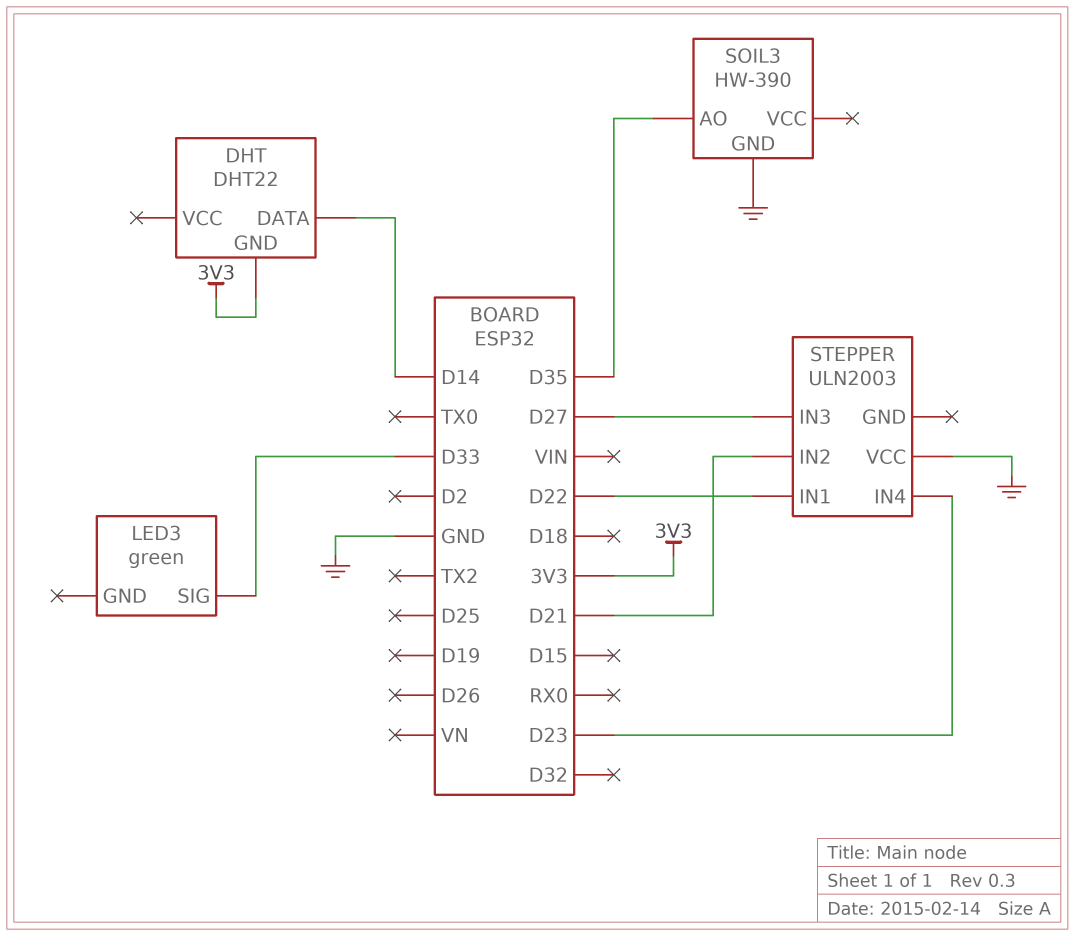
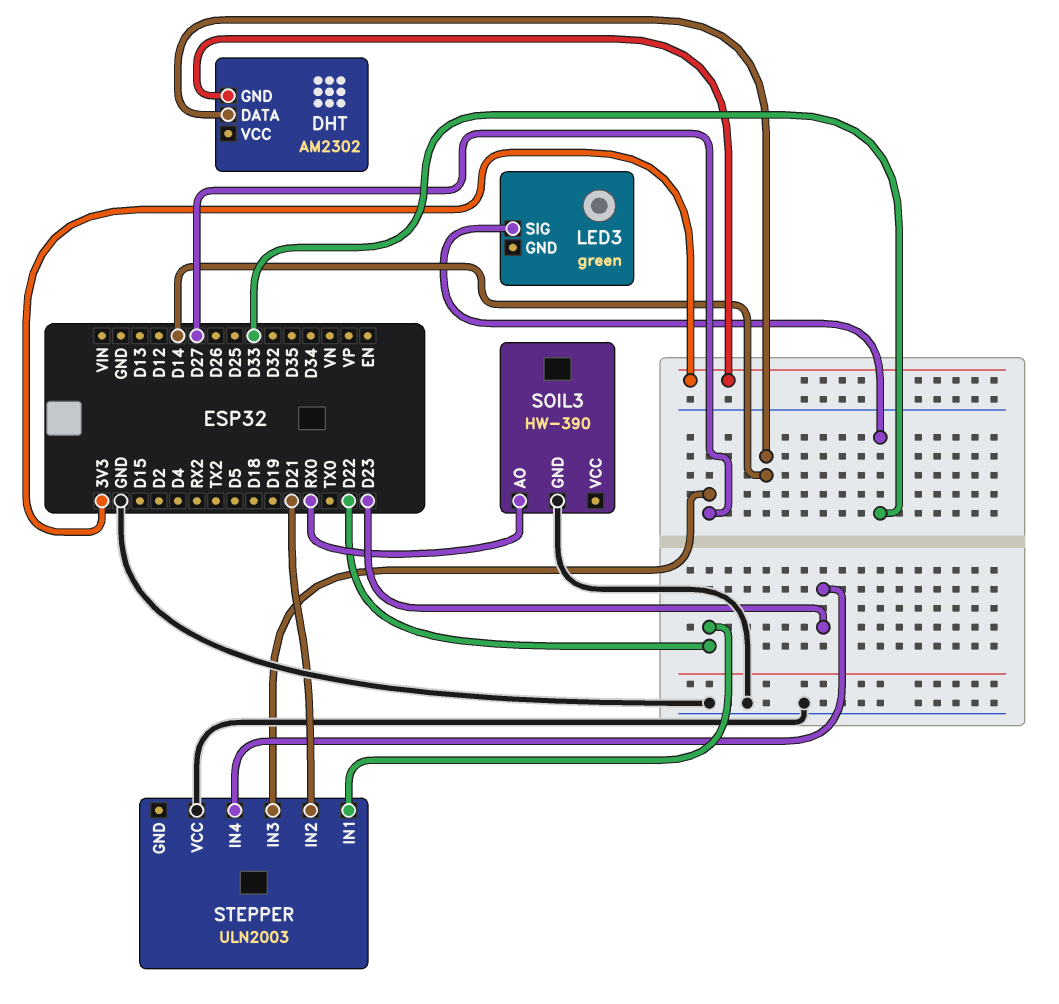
DHT: DHT22 -> AM2302
SOIL3 pin AO: D35 -> RX0

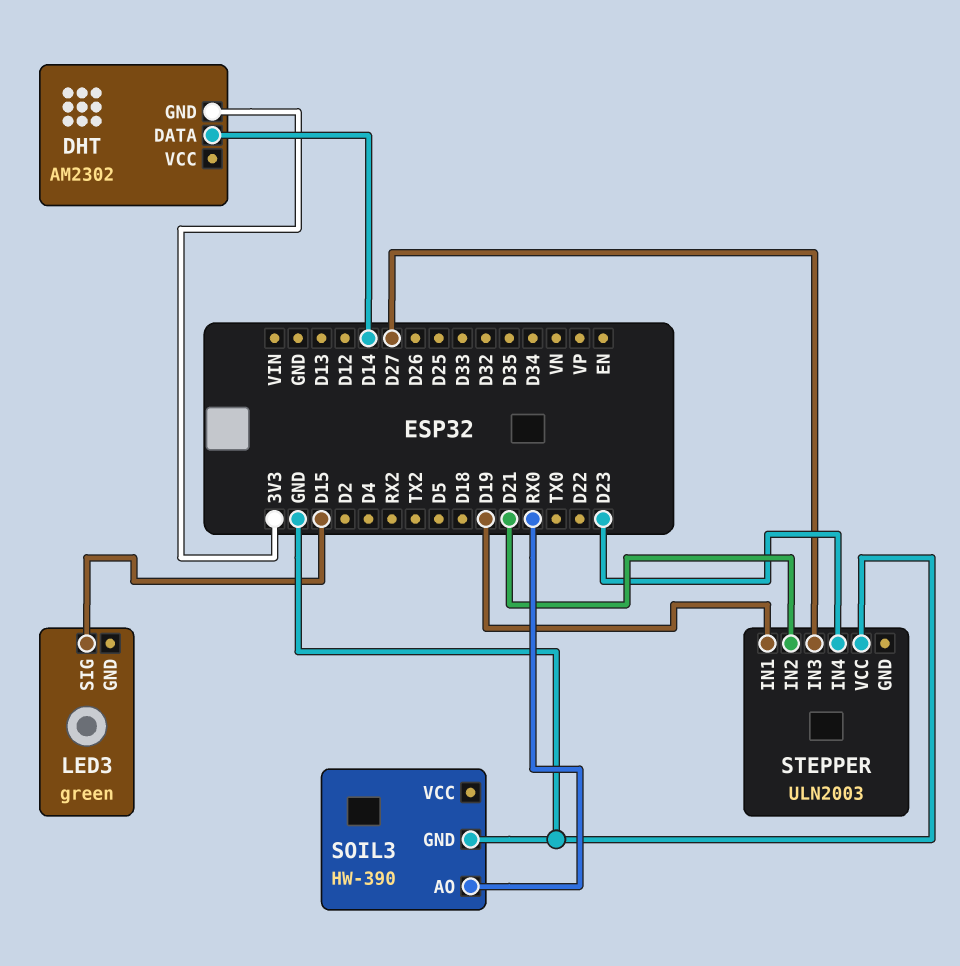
LED3 pin SIG: D33 -> D15
STEPPER pin IN1: D22 -> D19

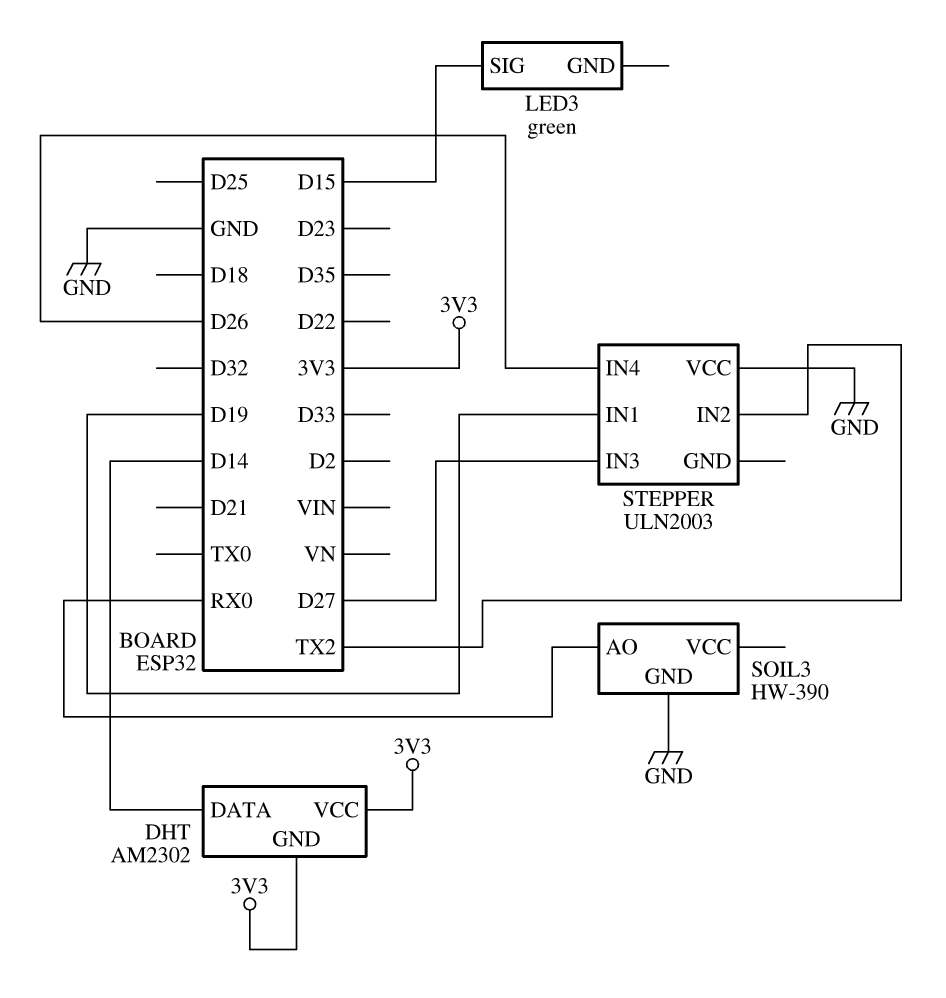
DHT pin VCC: none -> 3V3
STEPPER pin IN2: D21 -> TX2
STEPPER pin IN4: D23 -> D26

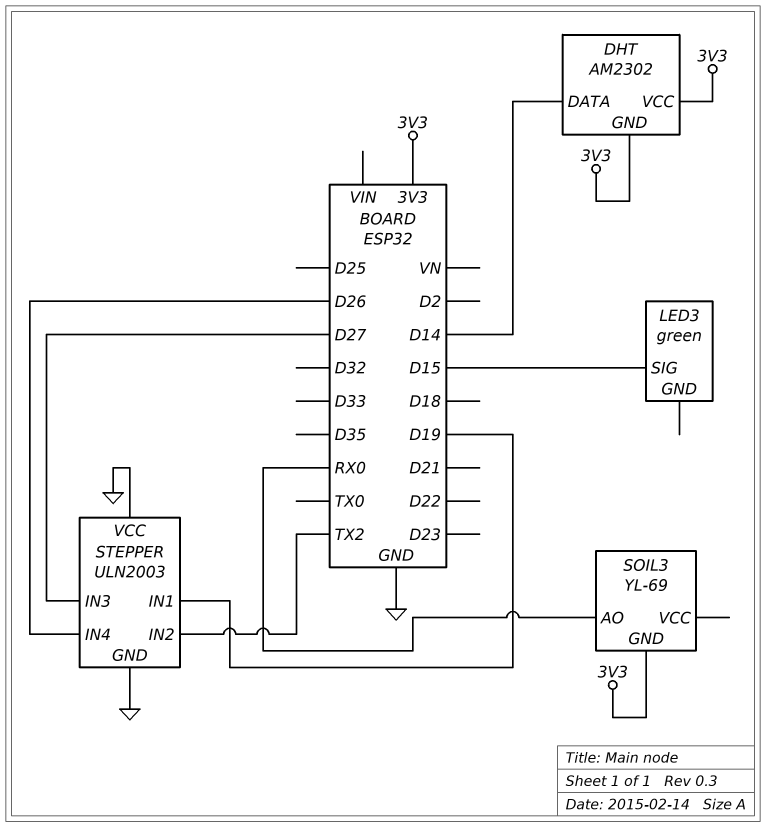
SOIL3: HW-390 -> YL-69
SOIL3 pin GND: GND -> 3V3
STEPPER pin GND: none -> GND

